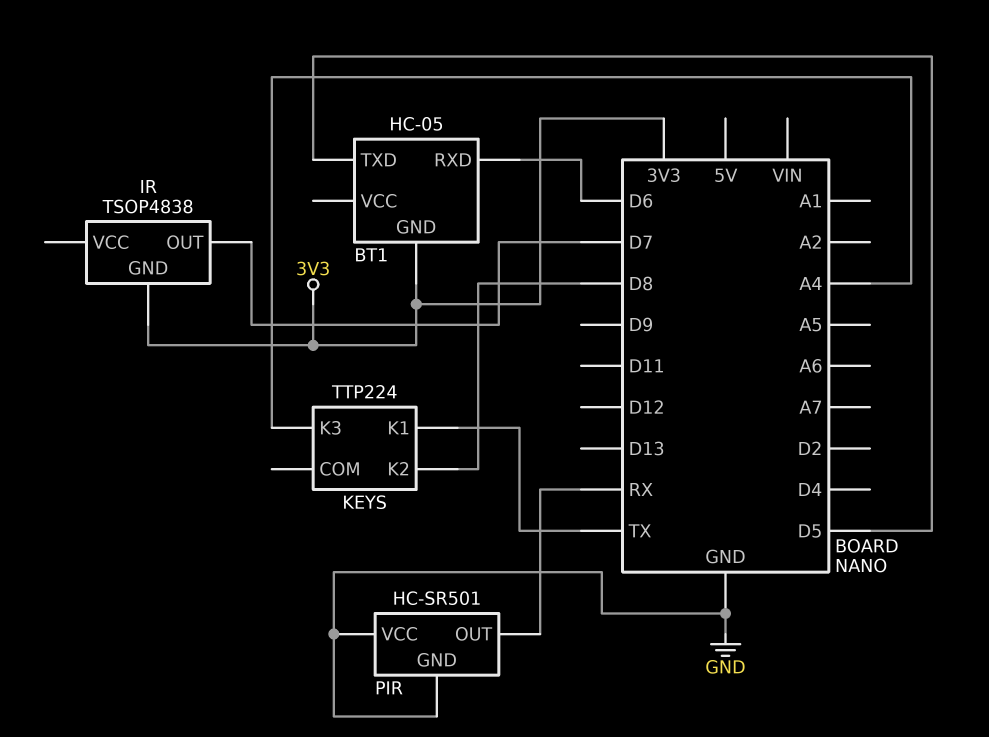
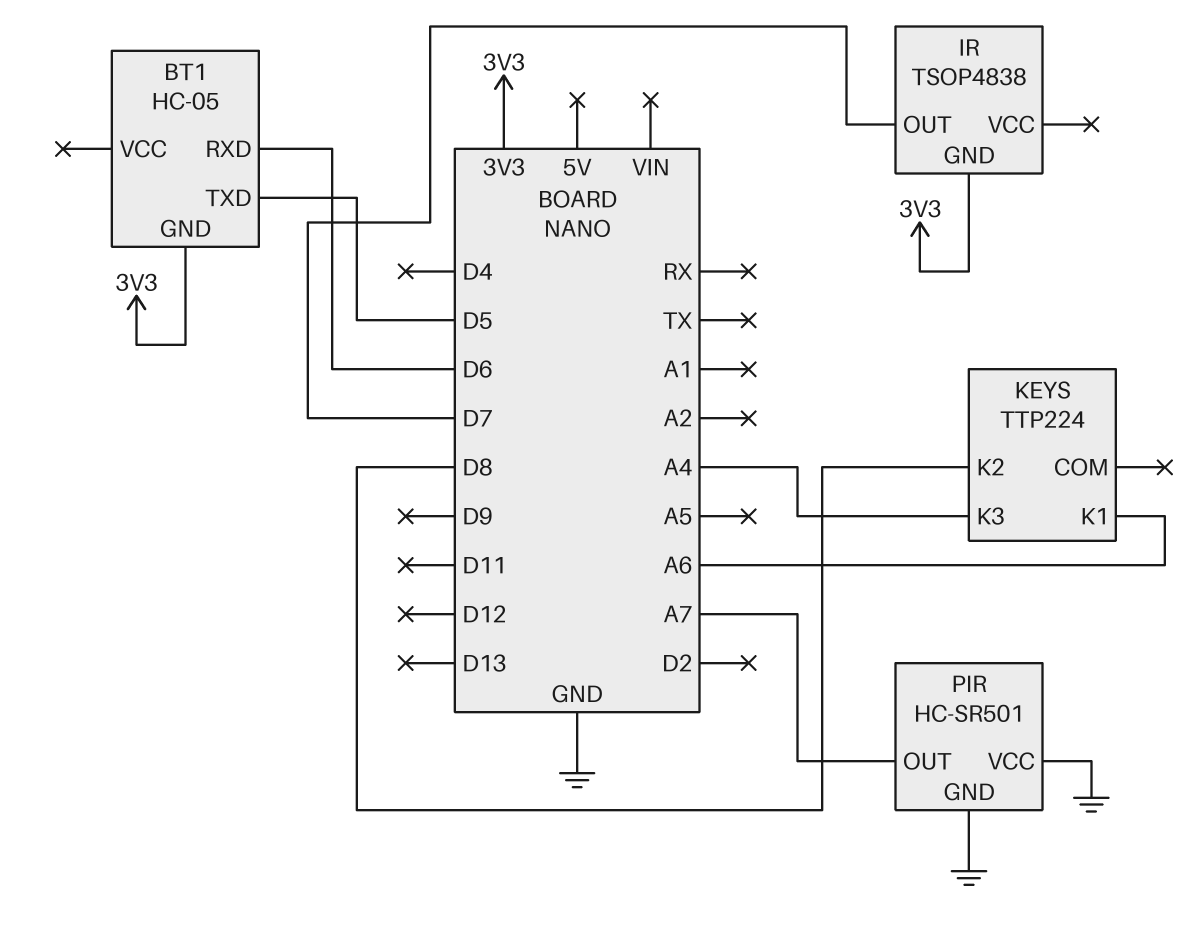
KEYS pin K1: TX -> A6
PIR pin OUT: RX -> A7

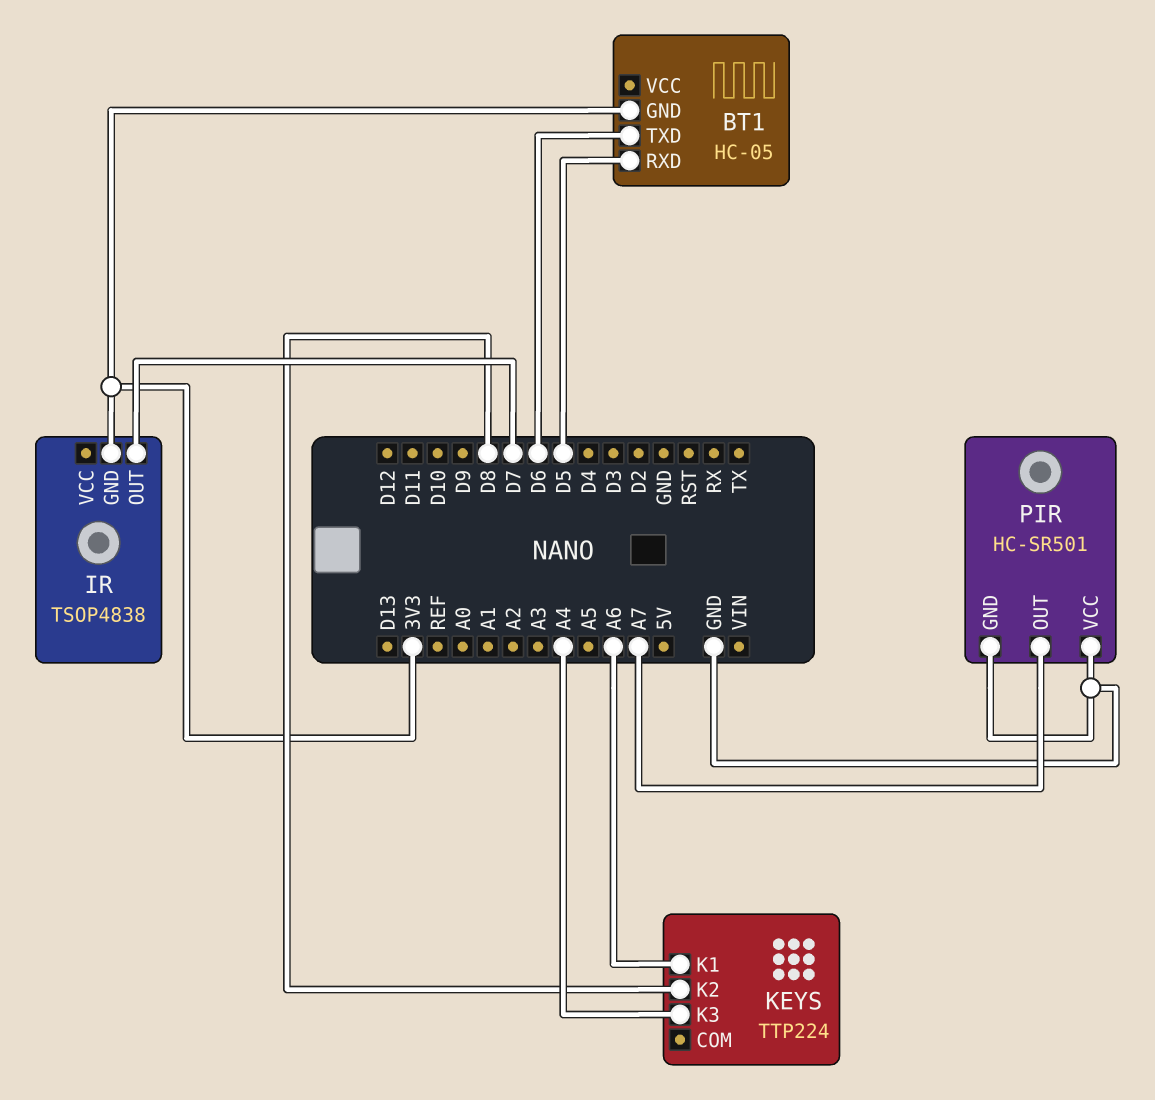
BT1 pin RXD: D6 -> D5
BT1 pin TXD: D5 -> D6

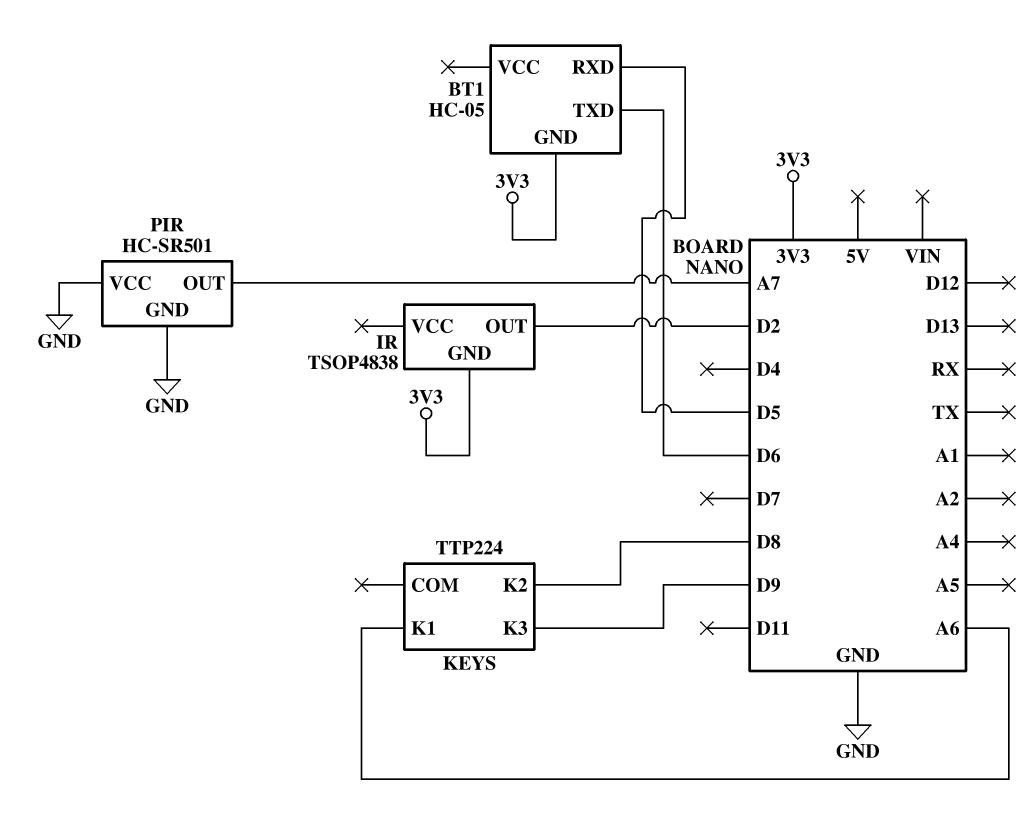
IR pin OUT: D7 -> D2
KEYS pin K3: A4 -> D9

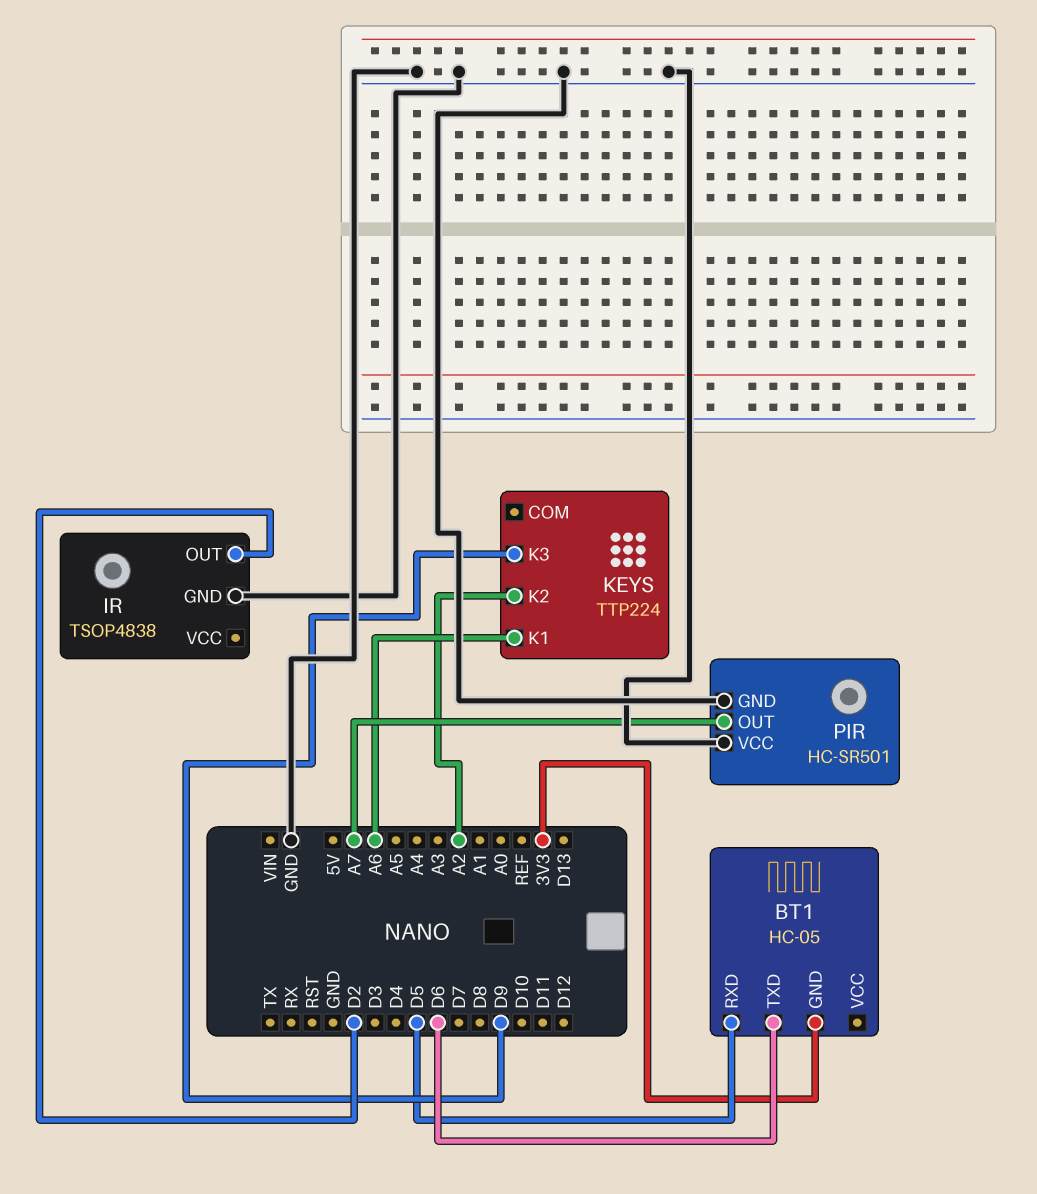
IR pin GND: 3V3 -> GND
KEYS pin K2: D8 -> A2

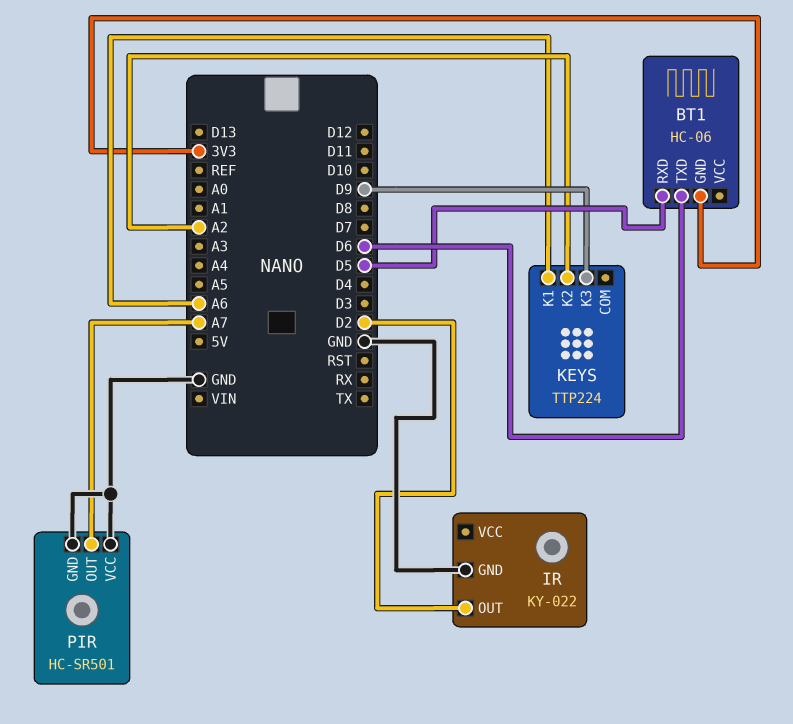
BT1: HC-05 -> HC-06
IR: TSOP4838 -> KY-022

